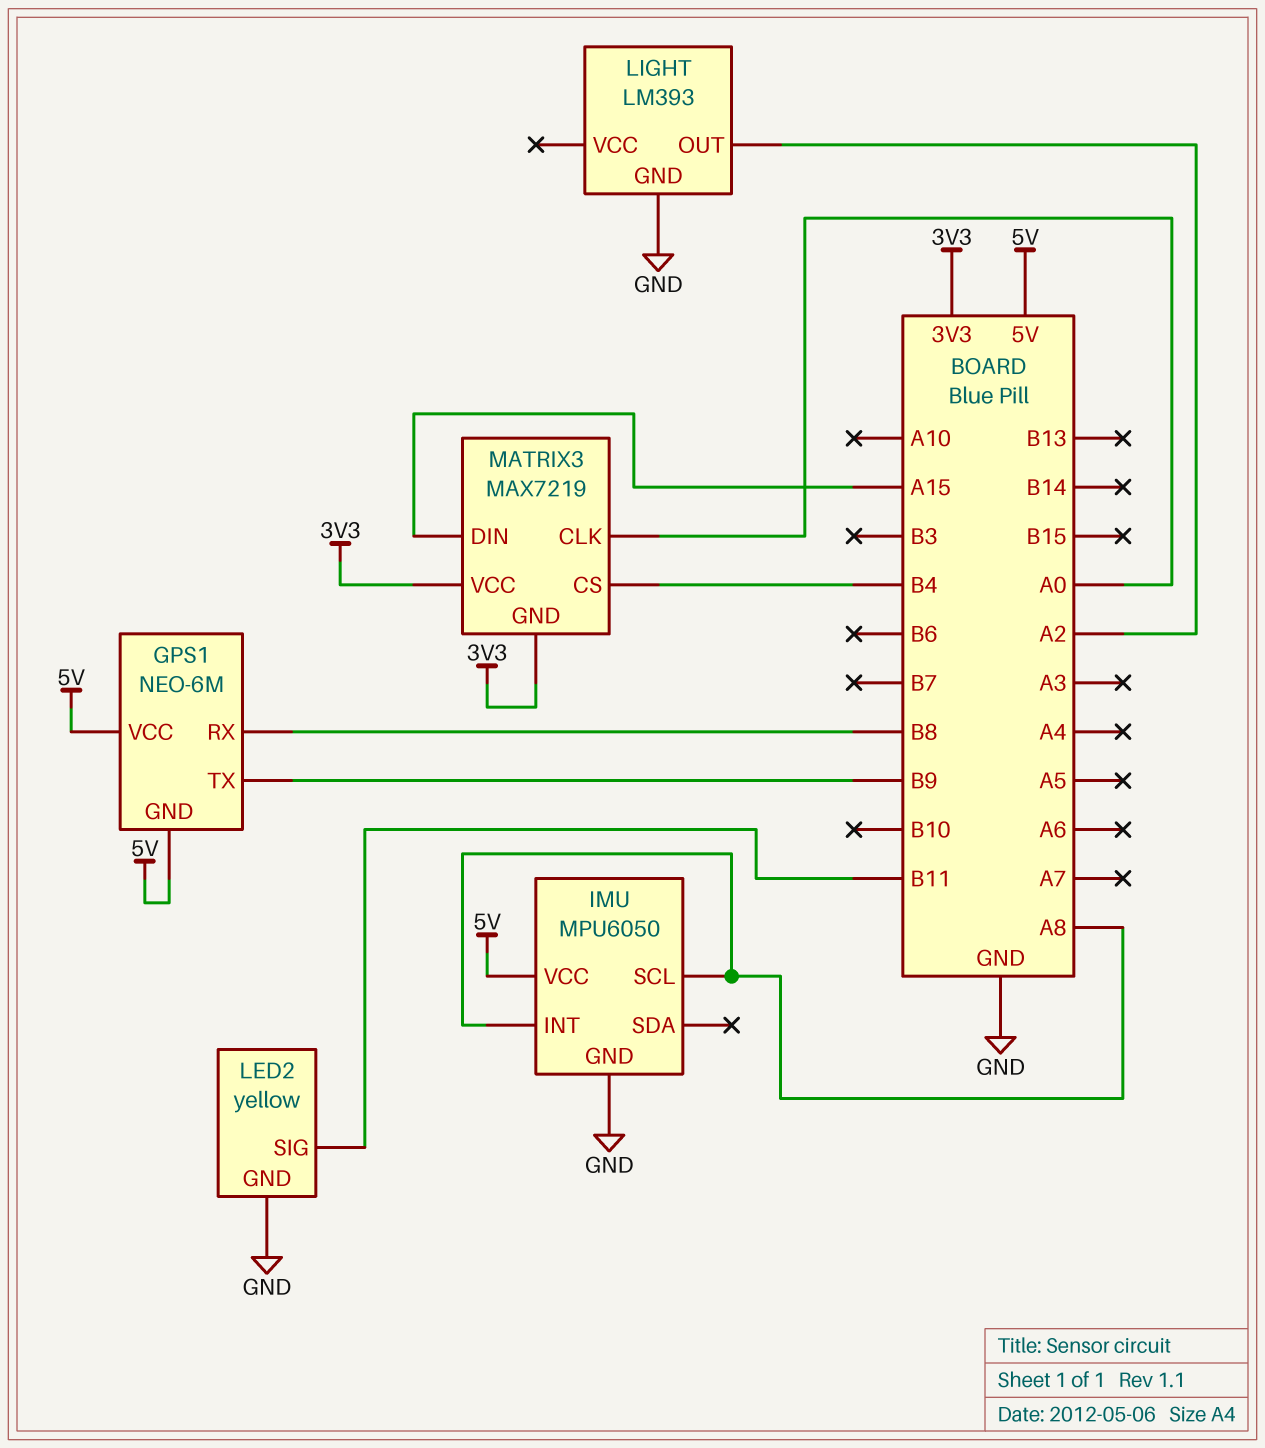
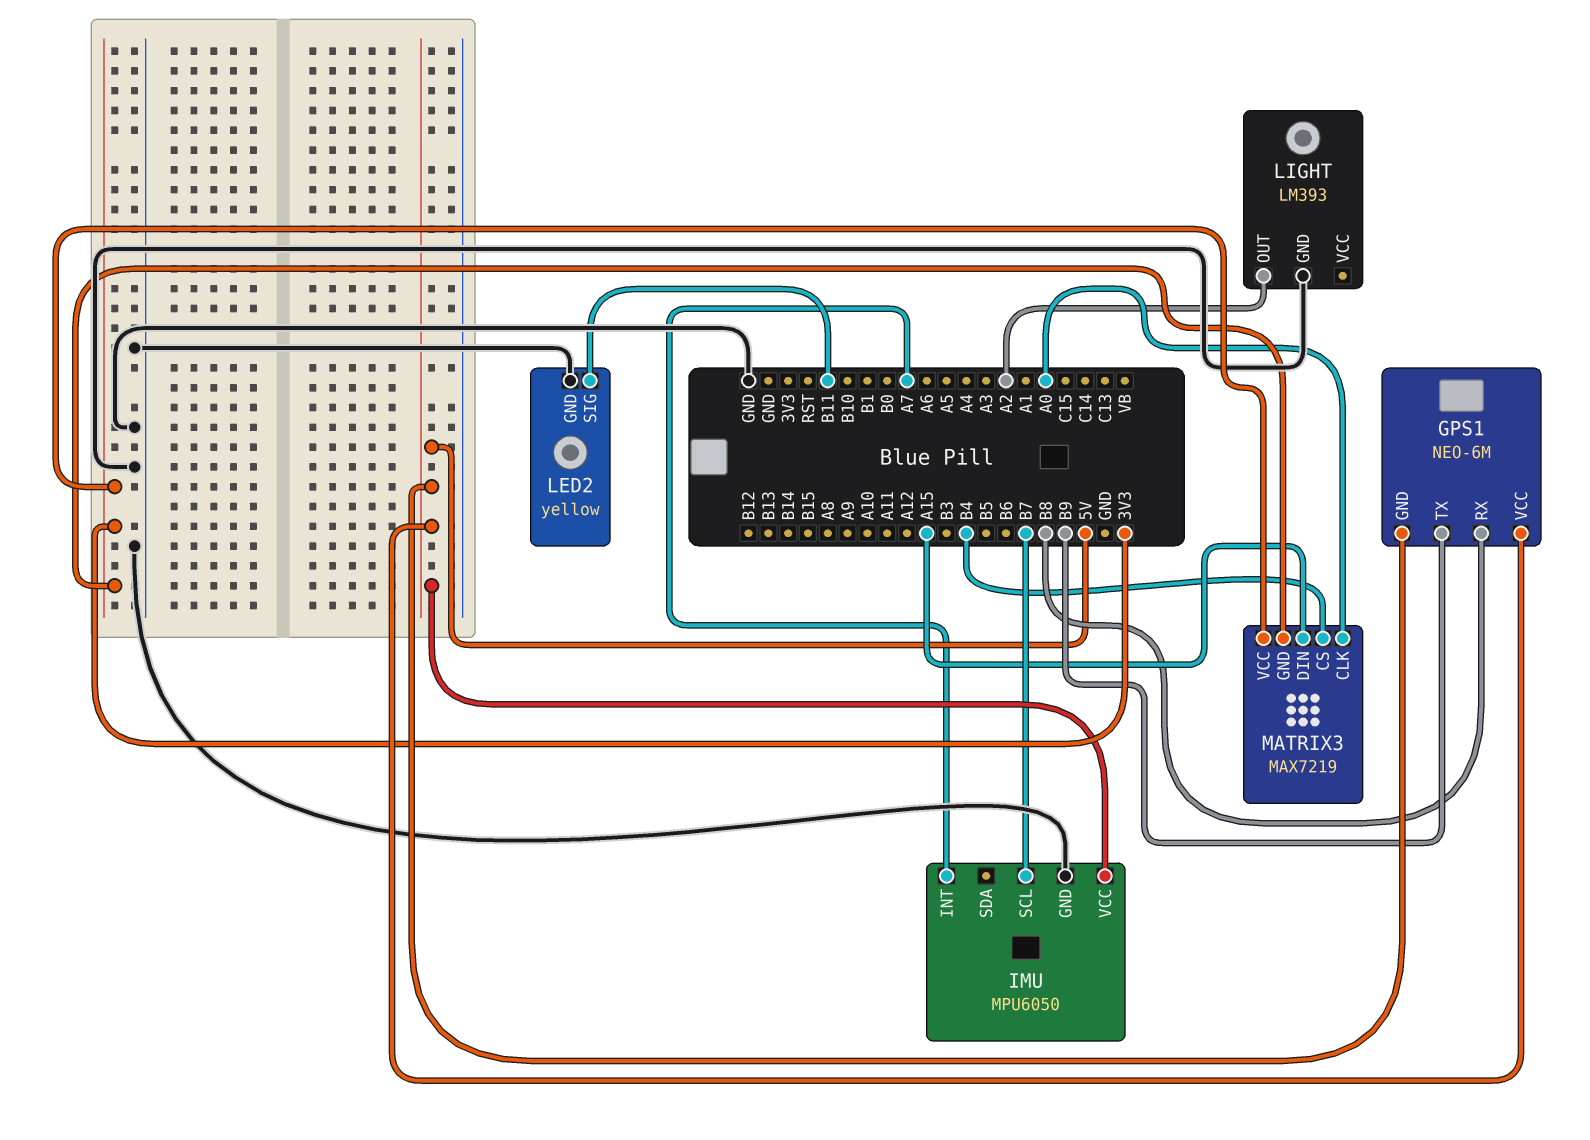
IMU pin INT: A8 -> A7
IMU pin SCL: A8 -> B7

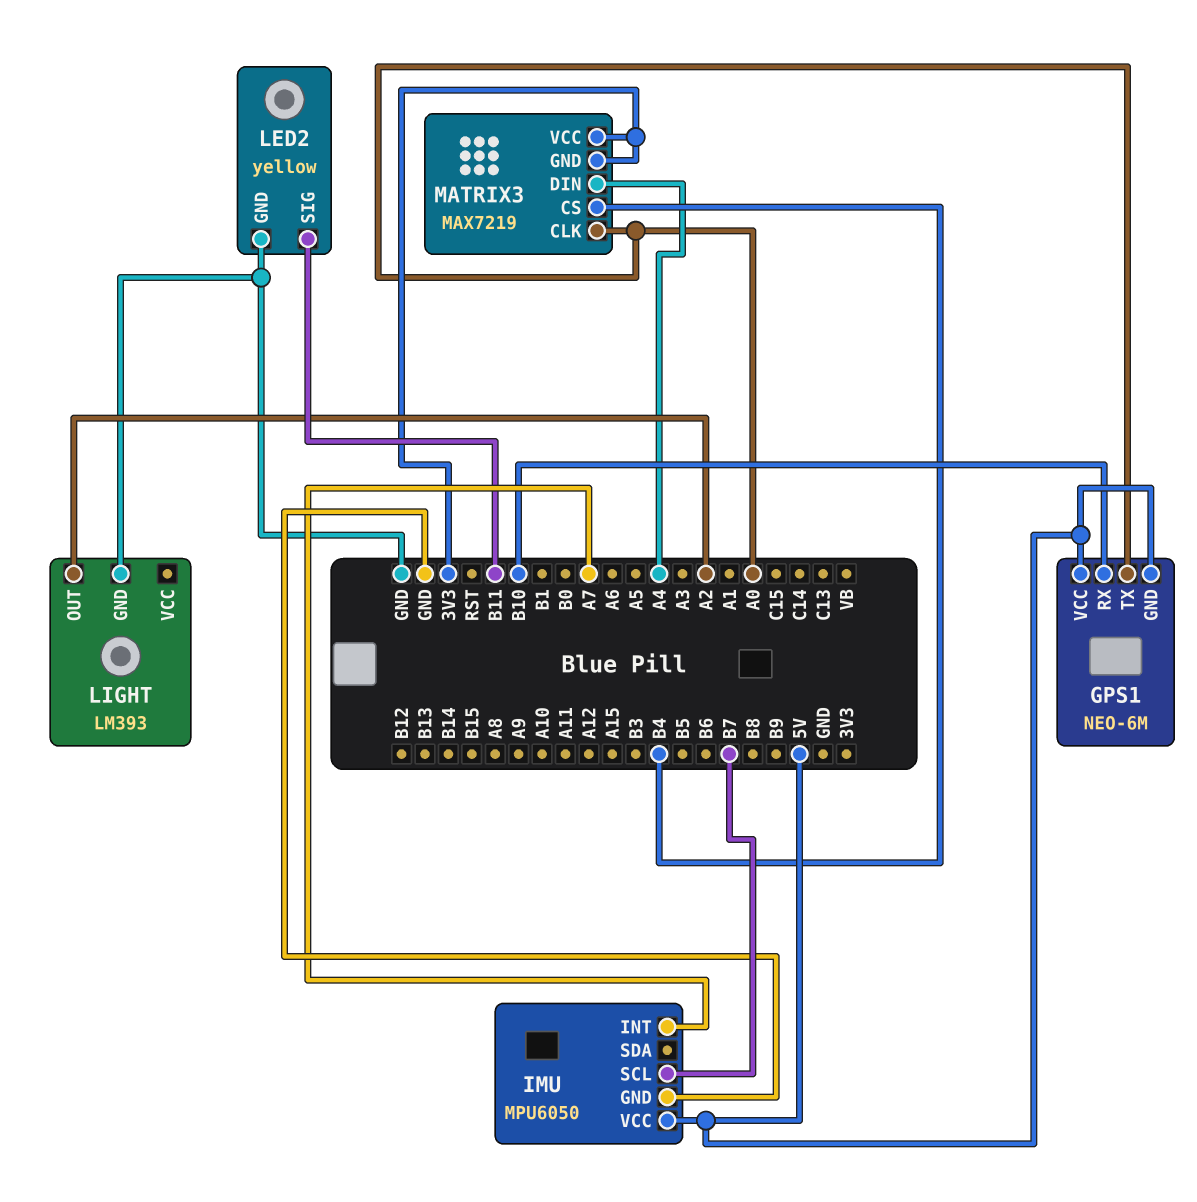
GPS1 pin RX: B8 -> B10
GPS1 pin TX: B9 -> A0
MATRIX3 pin DIN: A15 -> A4

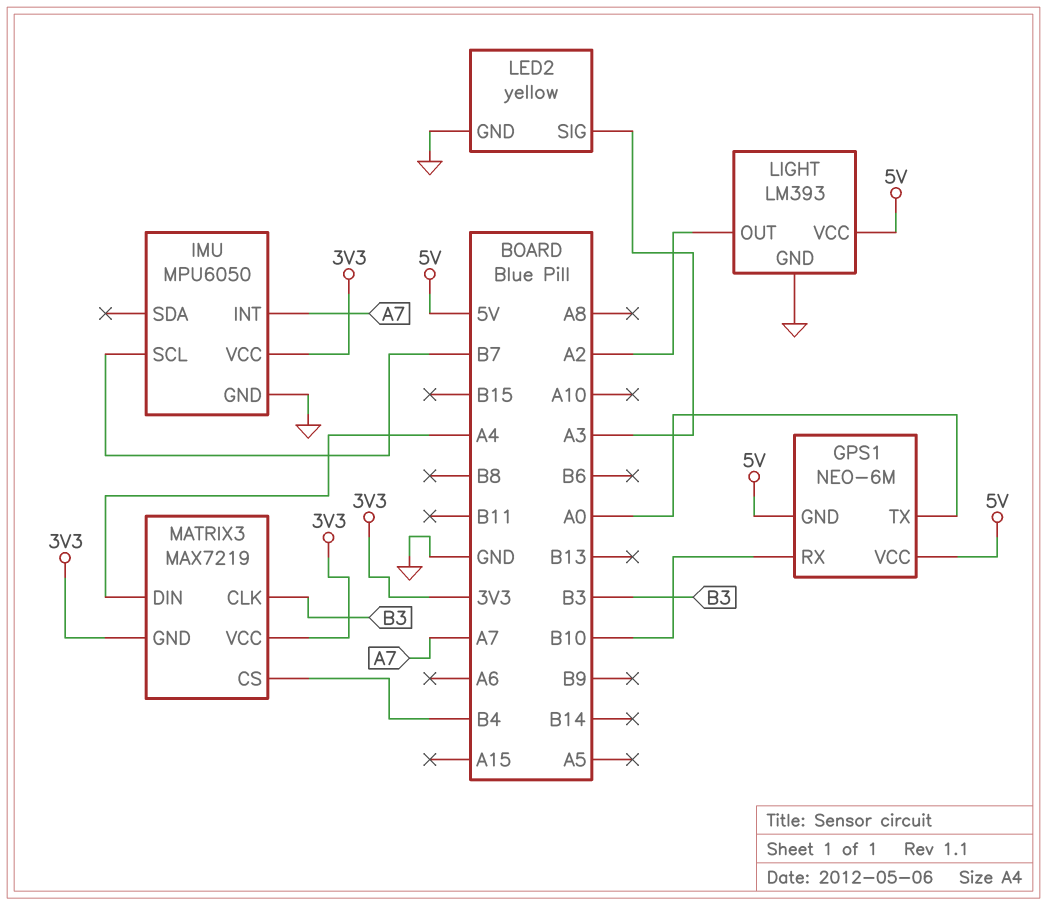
IMU pin VCC: 5V -> 3V3
LED2 pin SIG: B11 -> A3
LIGHT pin VCC: none -> 5V
MATRIX3 pin CLK: A0 -> B3

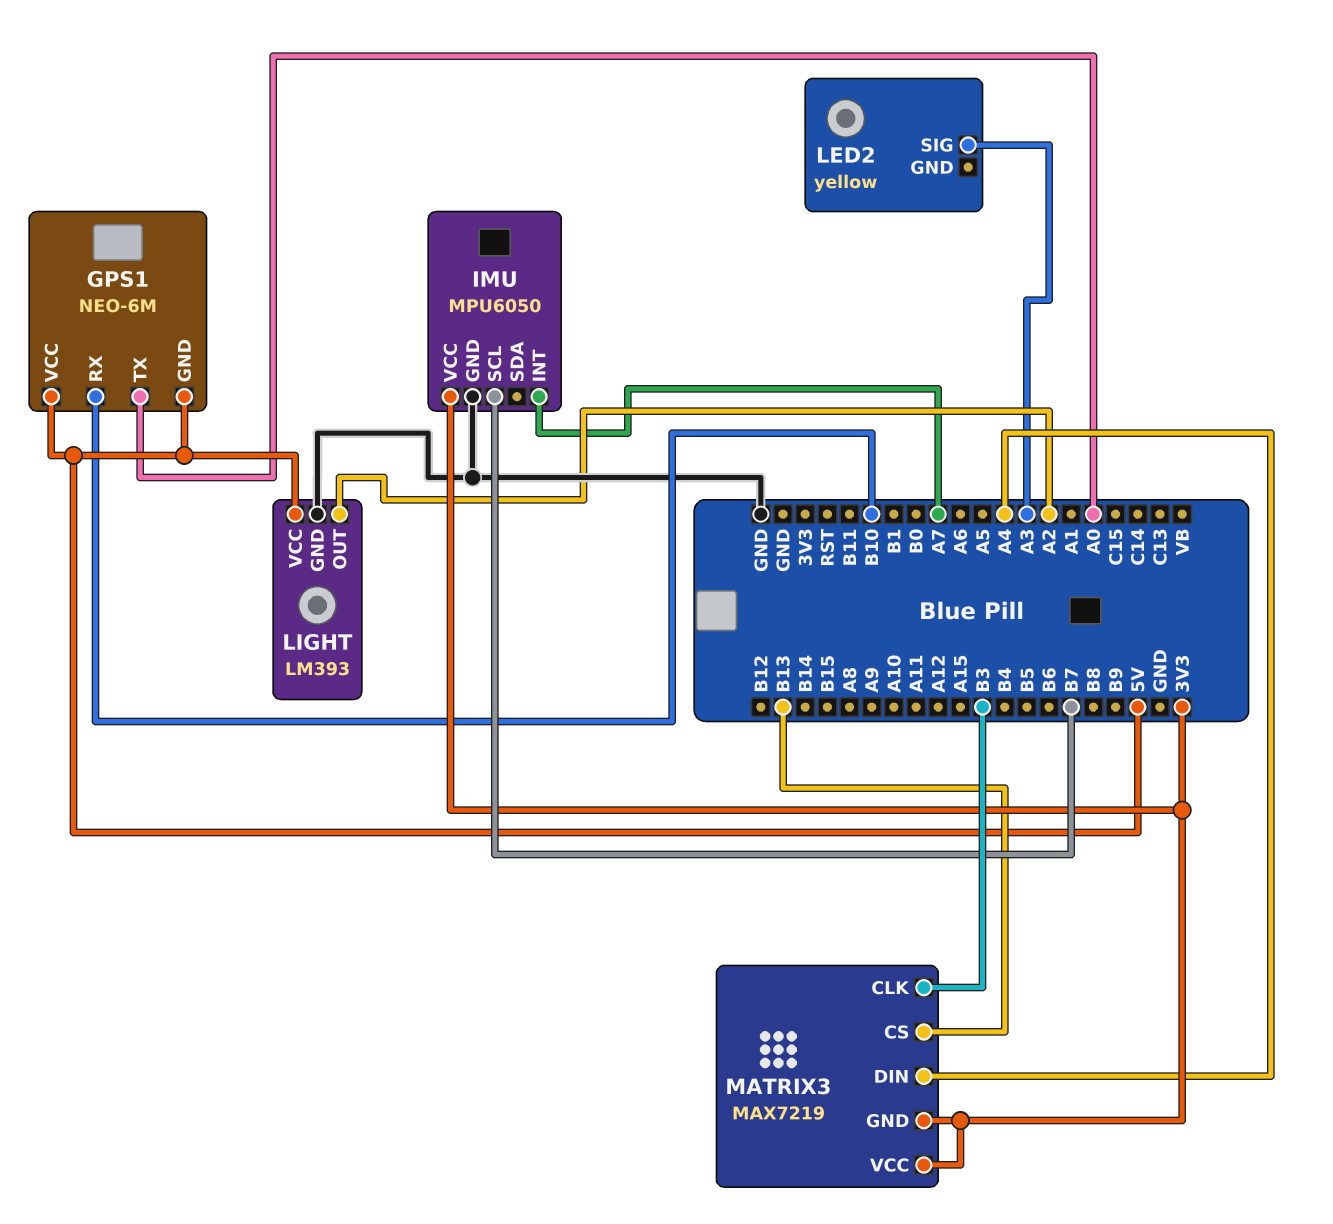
LED2 pin GND: GND -> none
MATRIX3 pin CS: B4 -> B13

